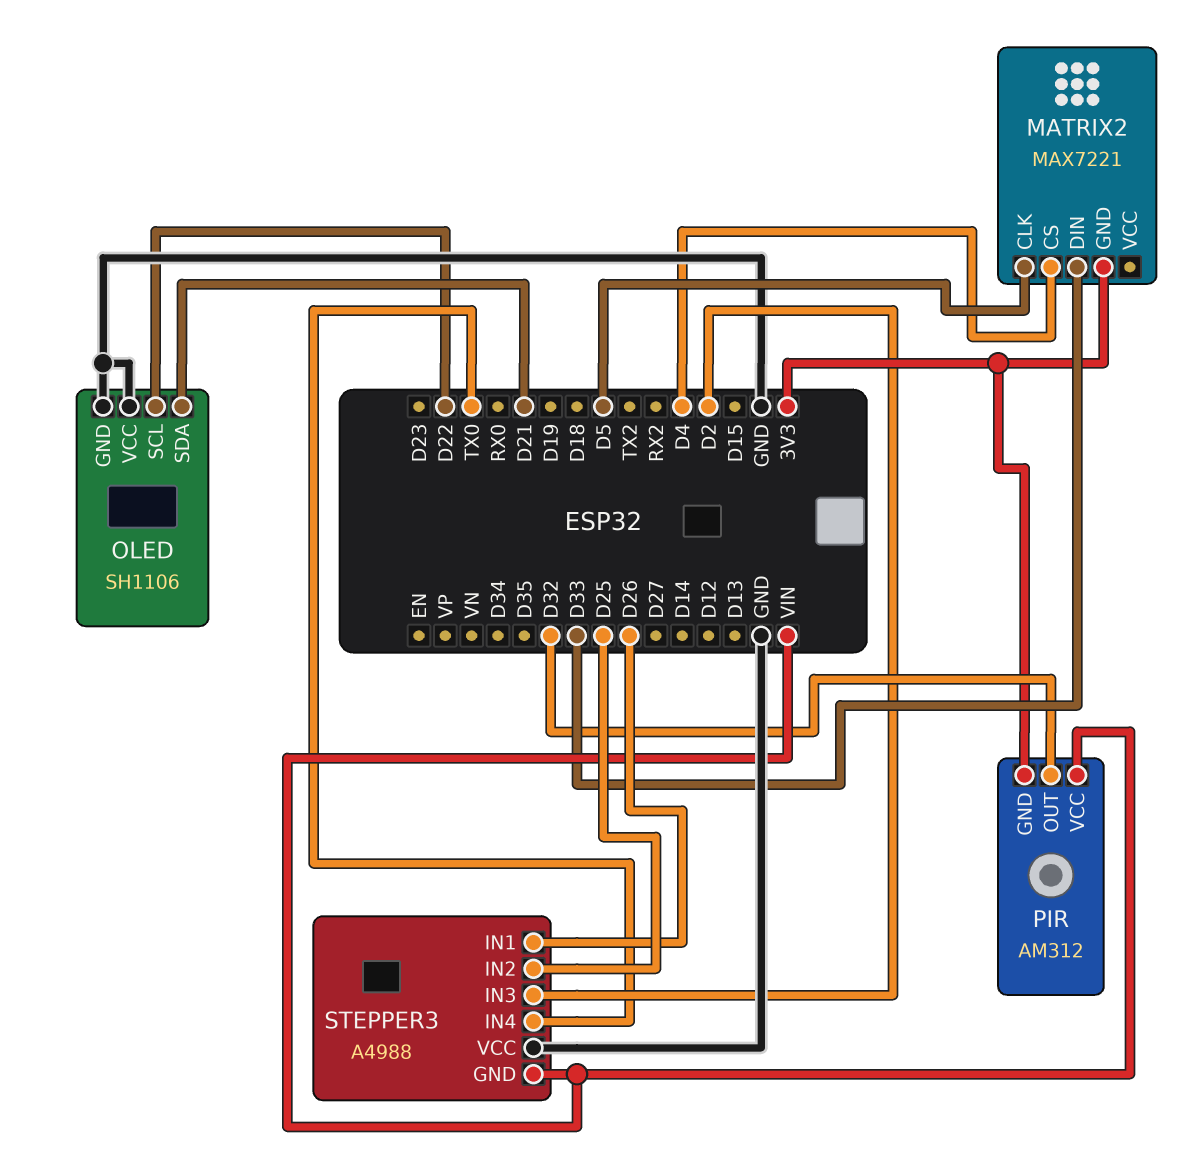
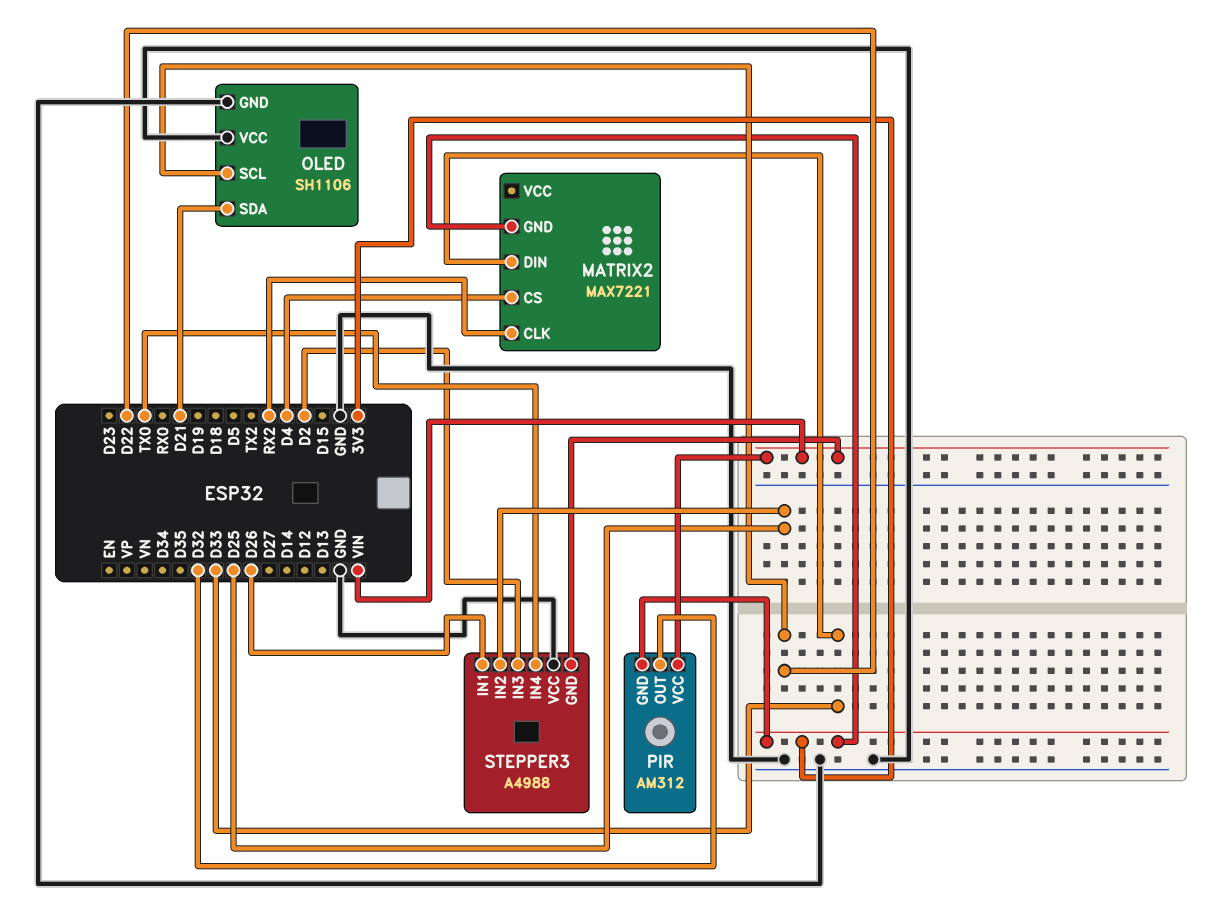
MATRIX2 pin CLK: D5 -> RX2

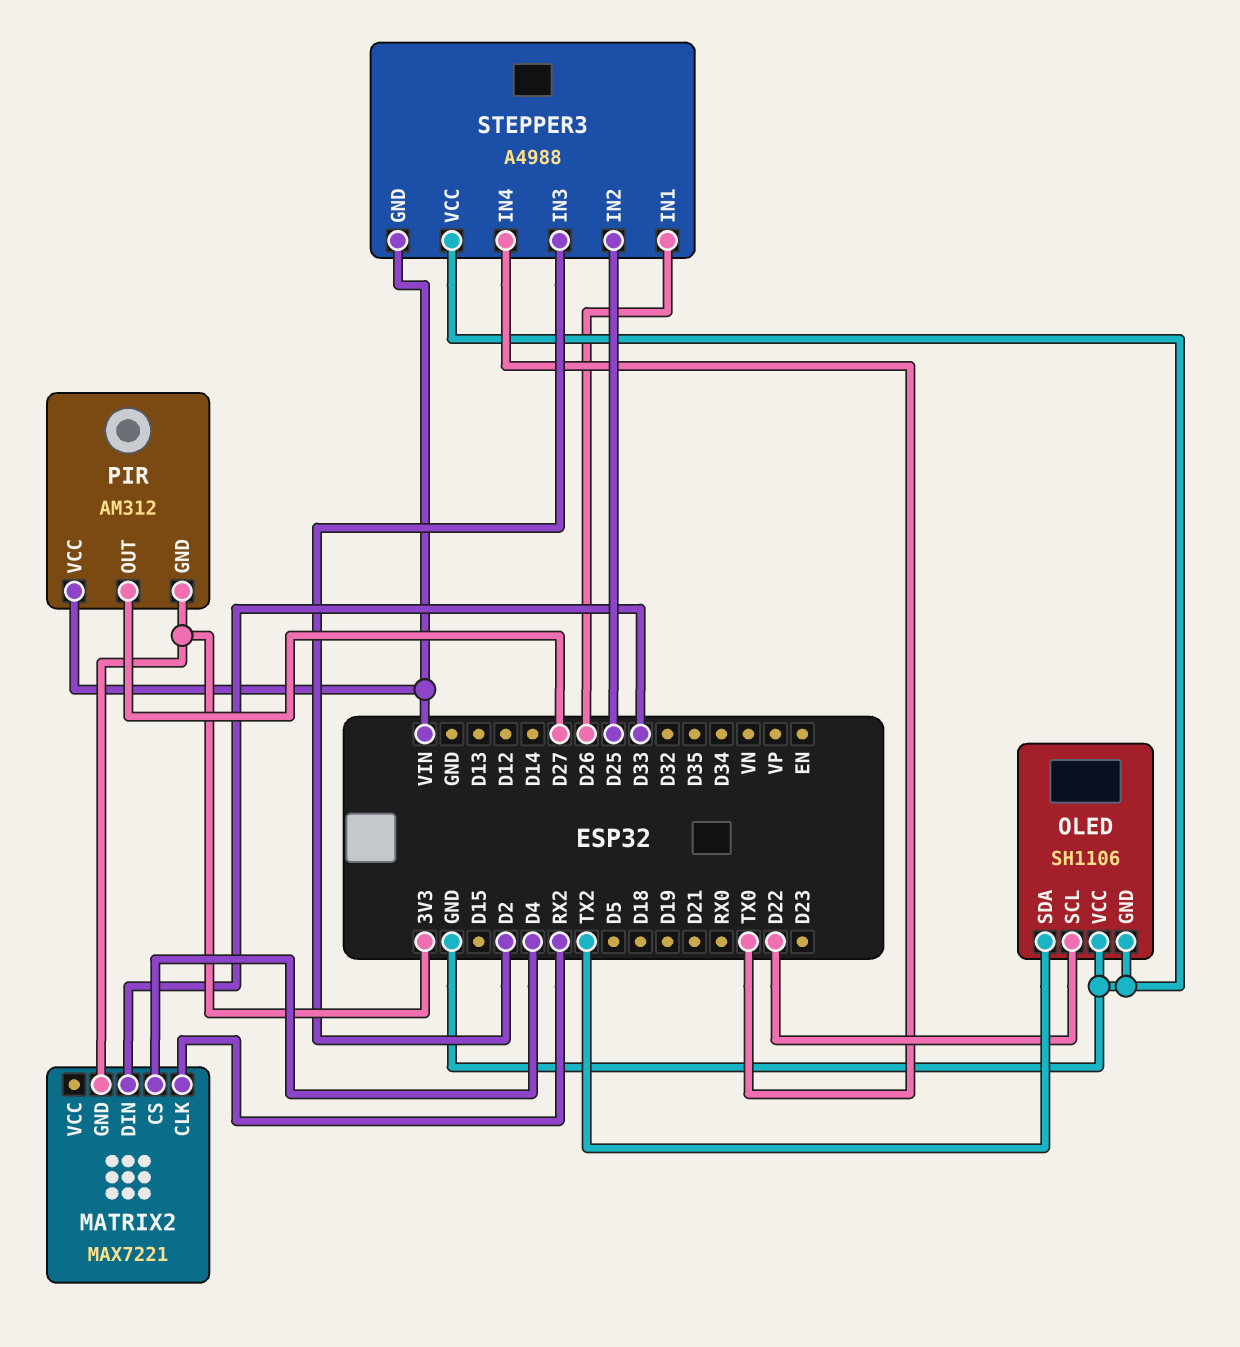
OLED pin SDA: D21 -> TX2
PIR pin OUT: D32 -> D27

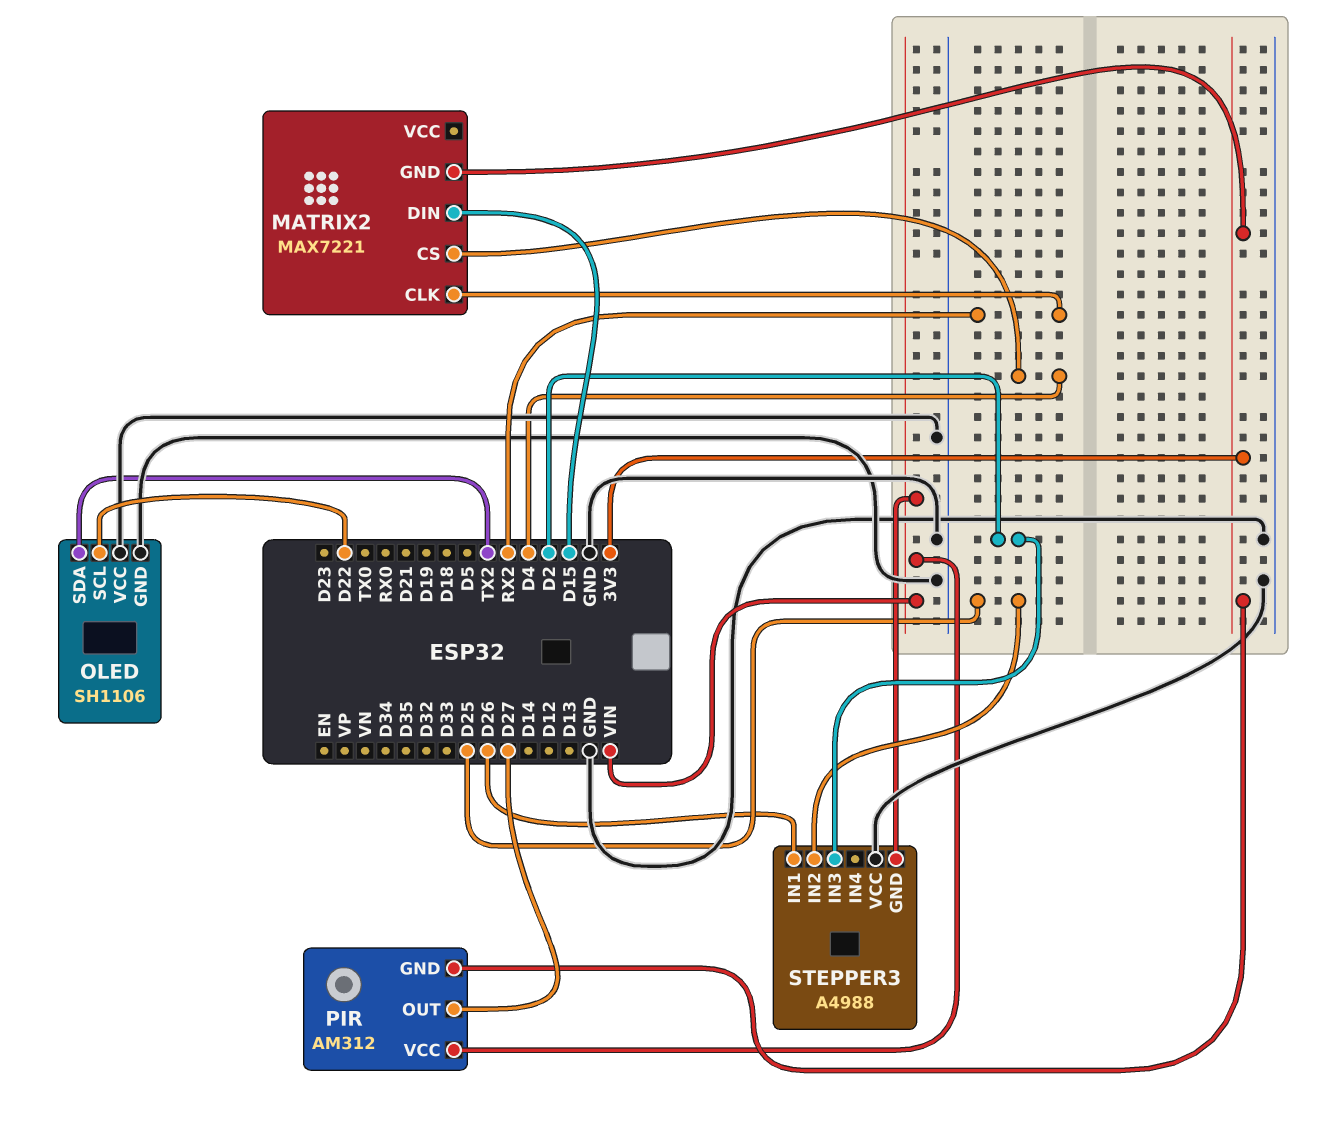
MATRIX2 pin DIN: D33 -> D15
STEPPER3 pin IN4: TX0 -> none

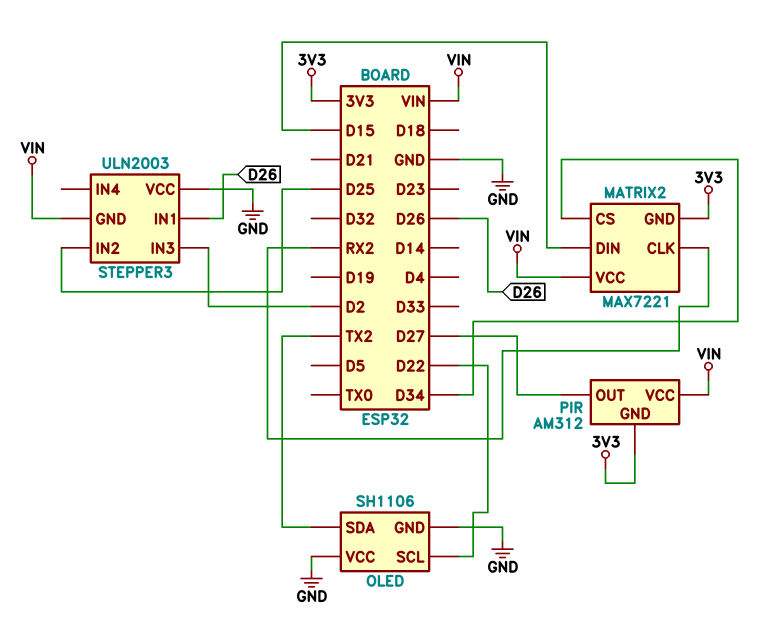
MATRIX2 pin CS: D4 -> D34
MATRIX2 pin VCC: none -> VIN
STEPPER3: A4988 -> ULN2003

